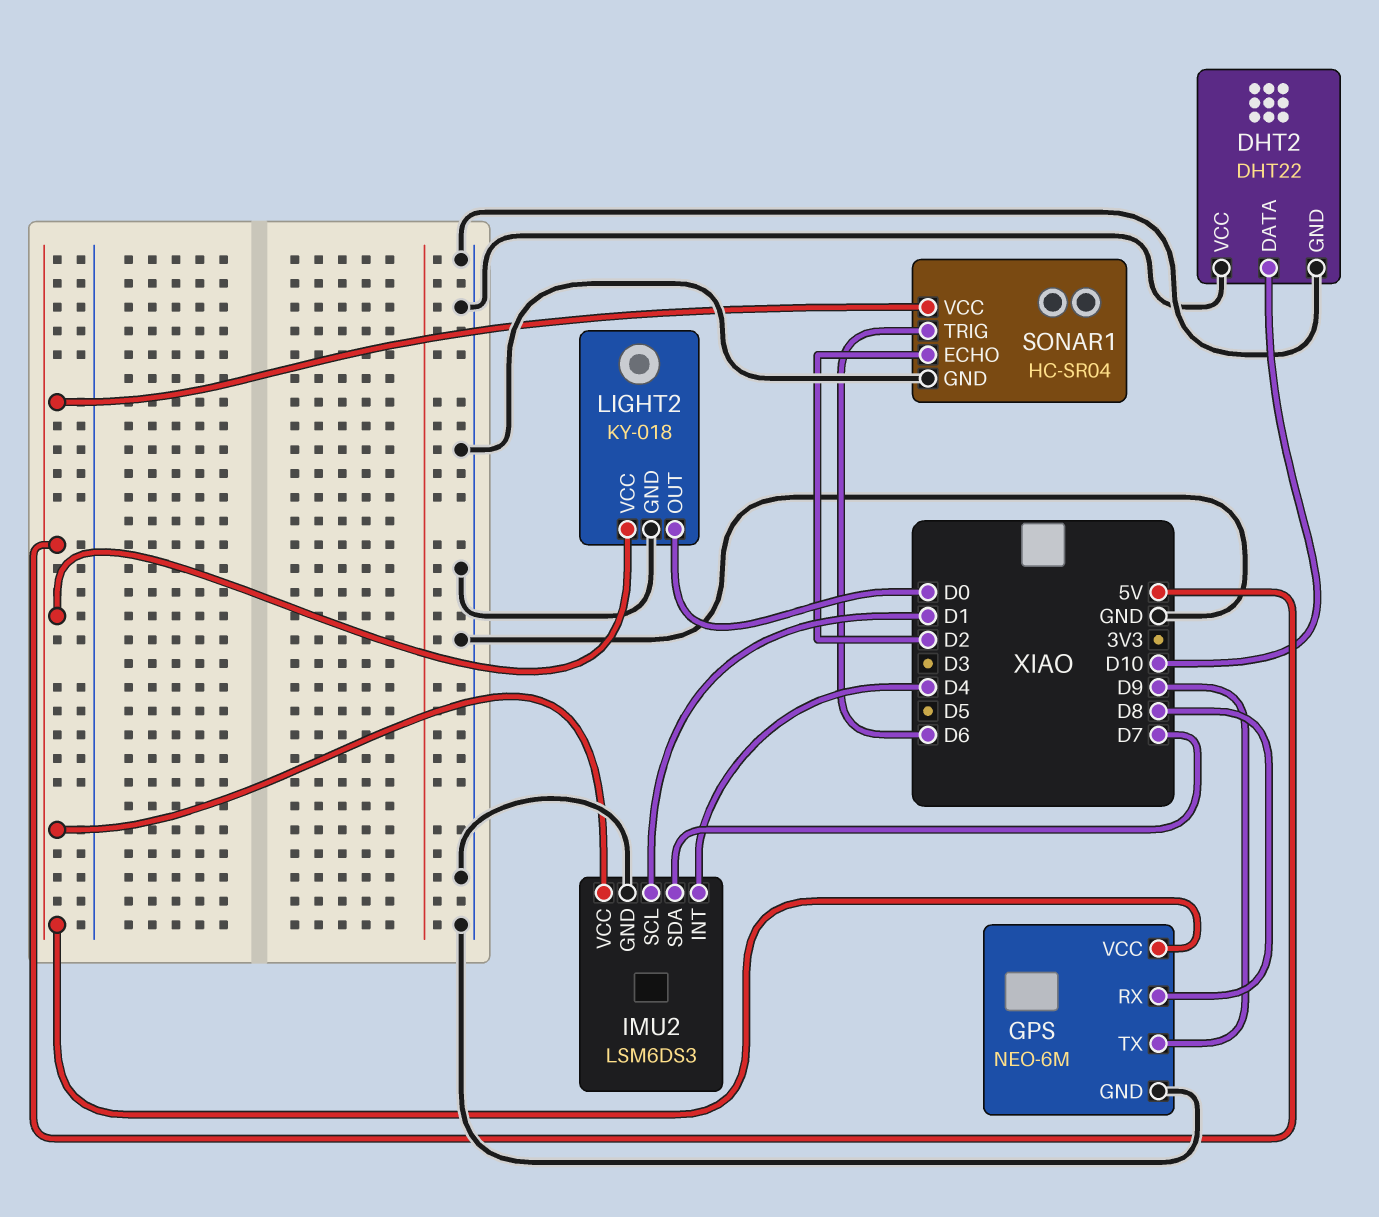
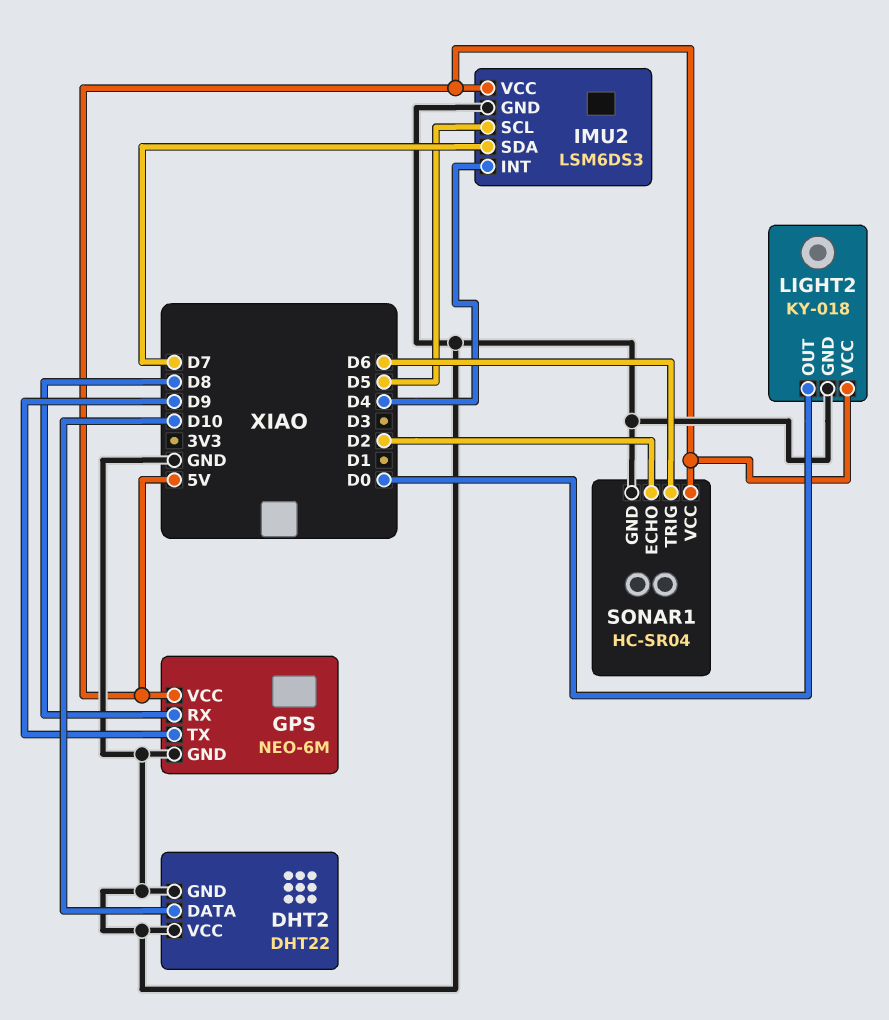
IMU2 pin SCL: D1 -> D5

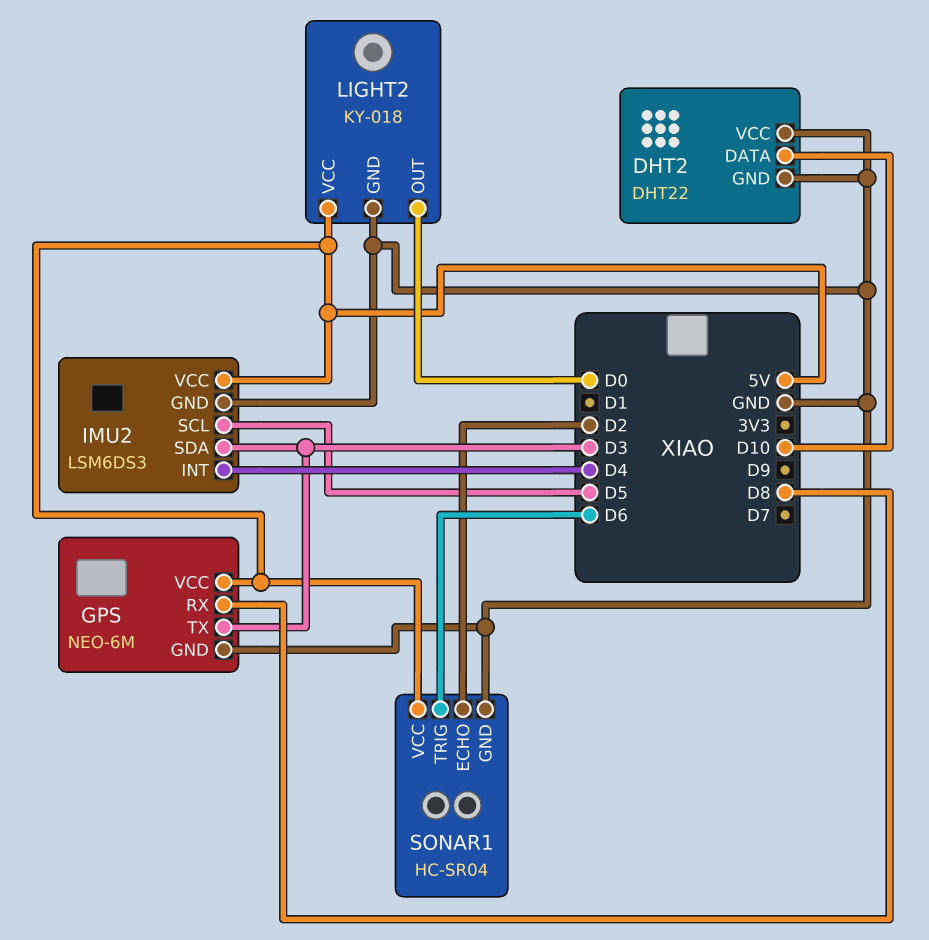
GPS pin TX: D9 -> D3
IMU2 pin SDA: D7 -> D3

